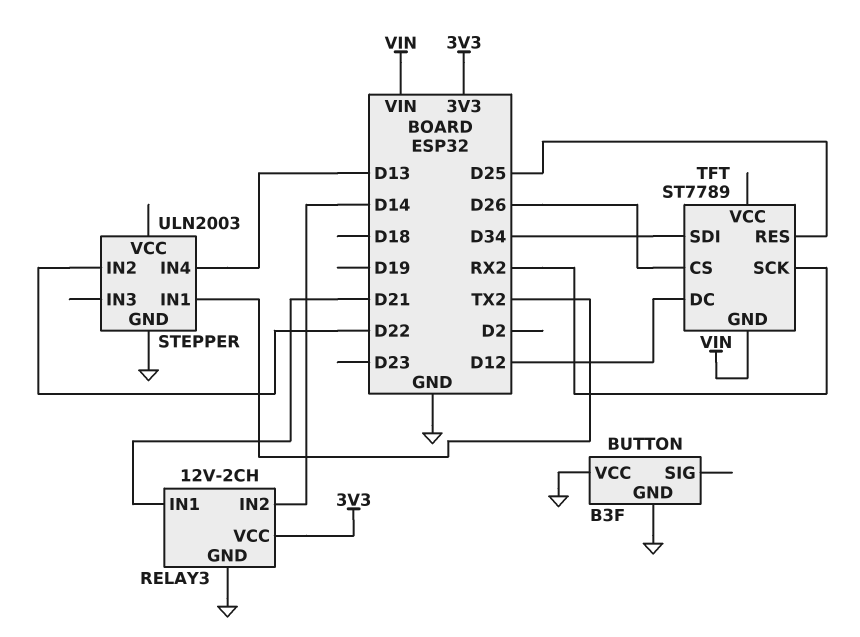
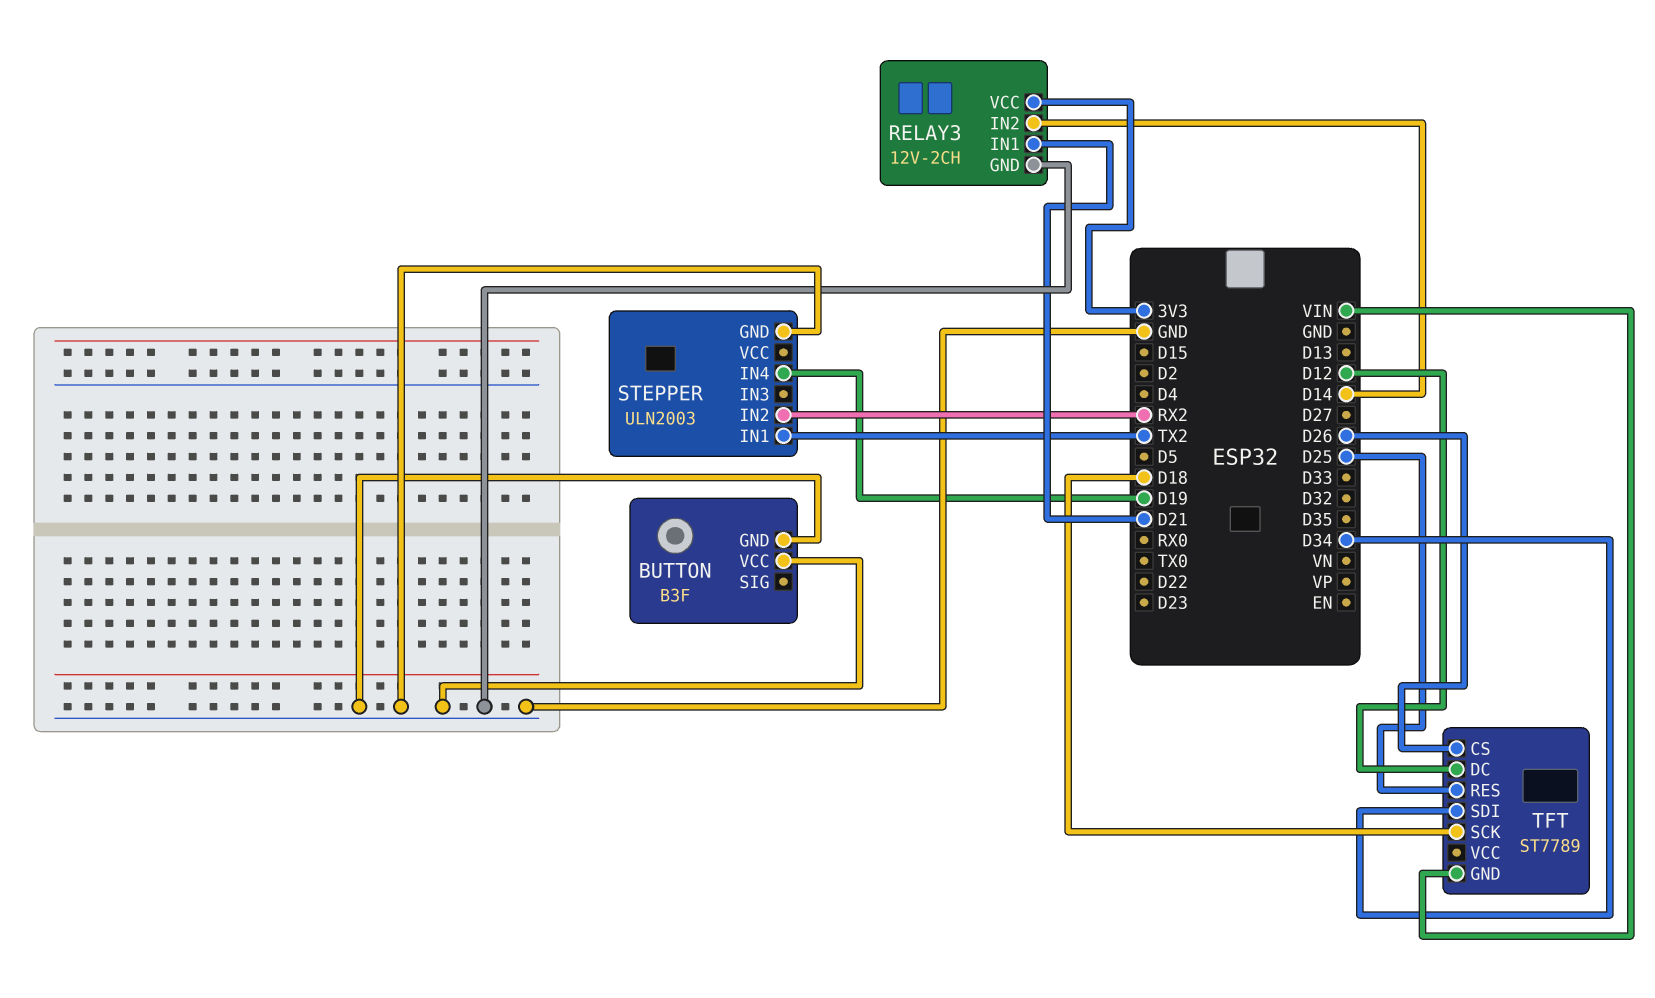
STEPPER pin IN2: D22 -> RX2
STEPPER pin IN4: D13 -> D19
TFT pin SCK: RX2 -> D18

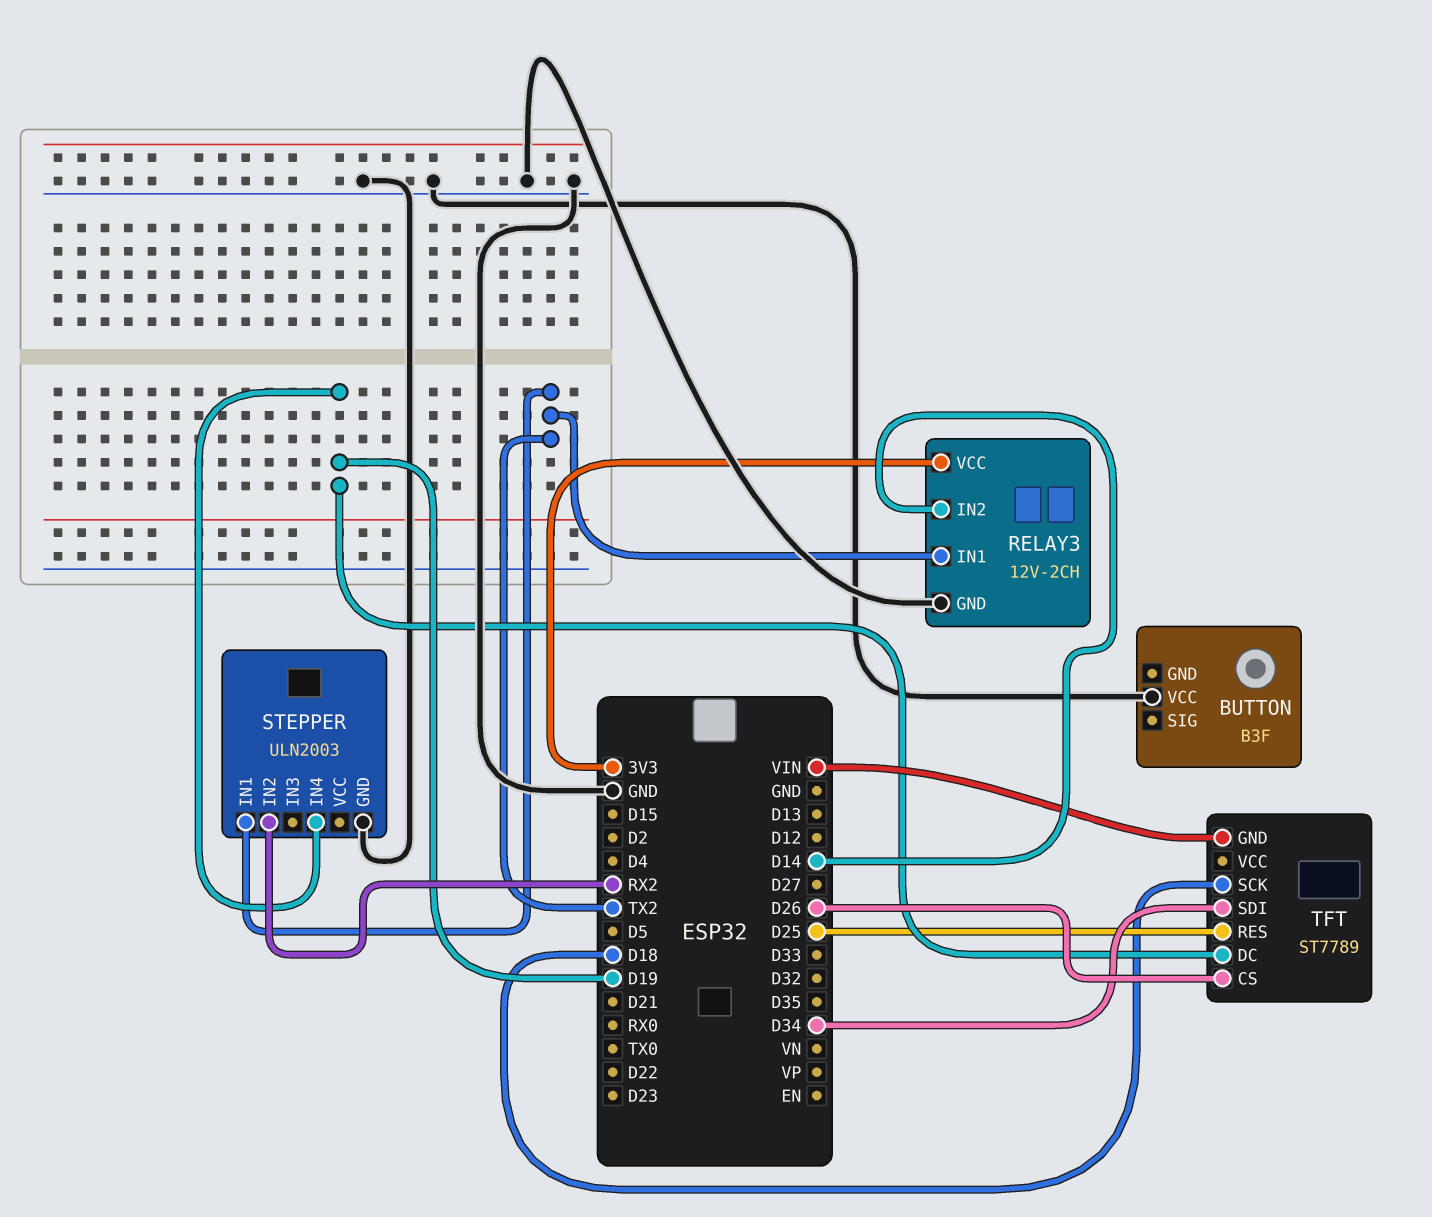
BUTTON pin GND: GND -> none
RELAY3 pin IN1: D21 -> TX2
TFT pin DC: D12 -> D19

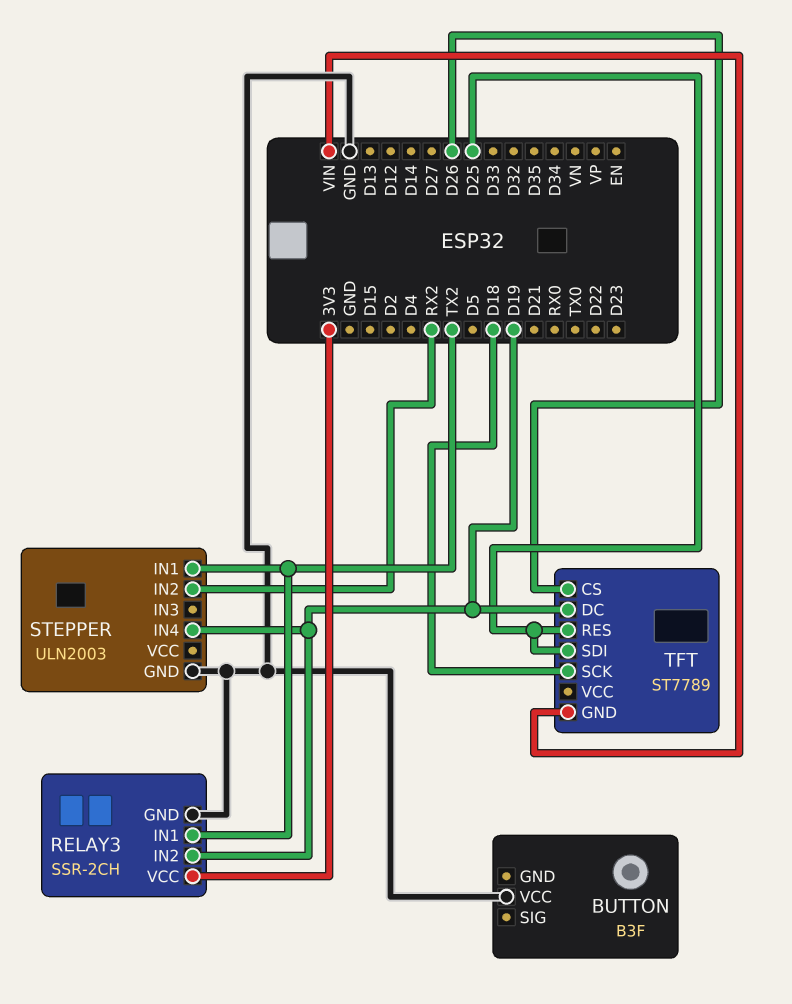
RELAY3: 12V-2CH -> SSR-2CH
RELAY3 pin IN2: D14 -> D19
TFT pin SDI: D34 -> D25

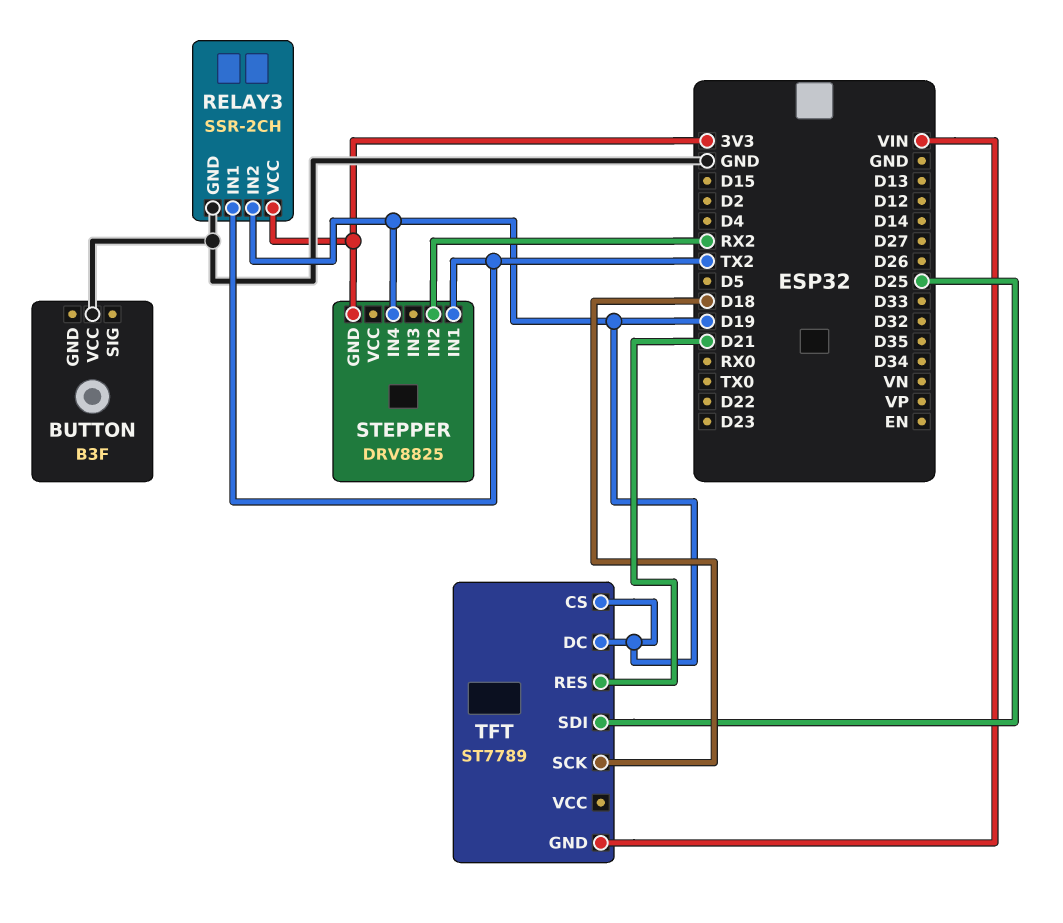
STEPPER: ULN2003 -> DRV8825
STEPPER pin GND: GND -> 3V3
TFT pin CS: D26 -> D19
TFT pin RES: D25 -> D21

